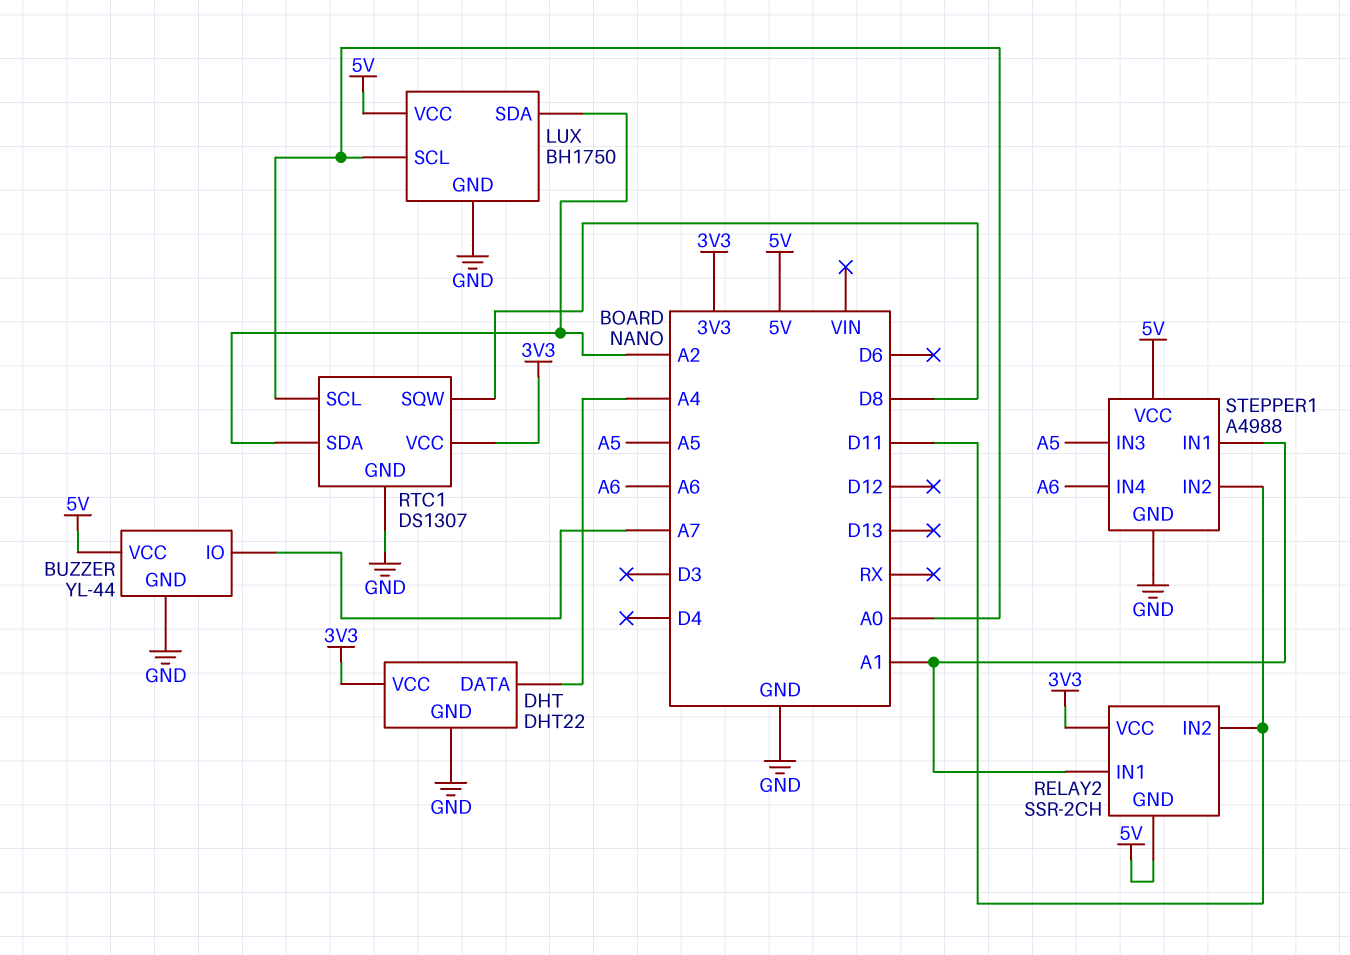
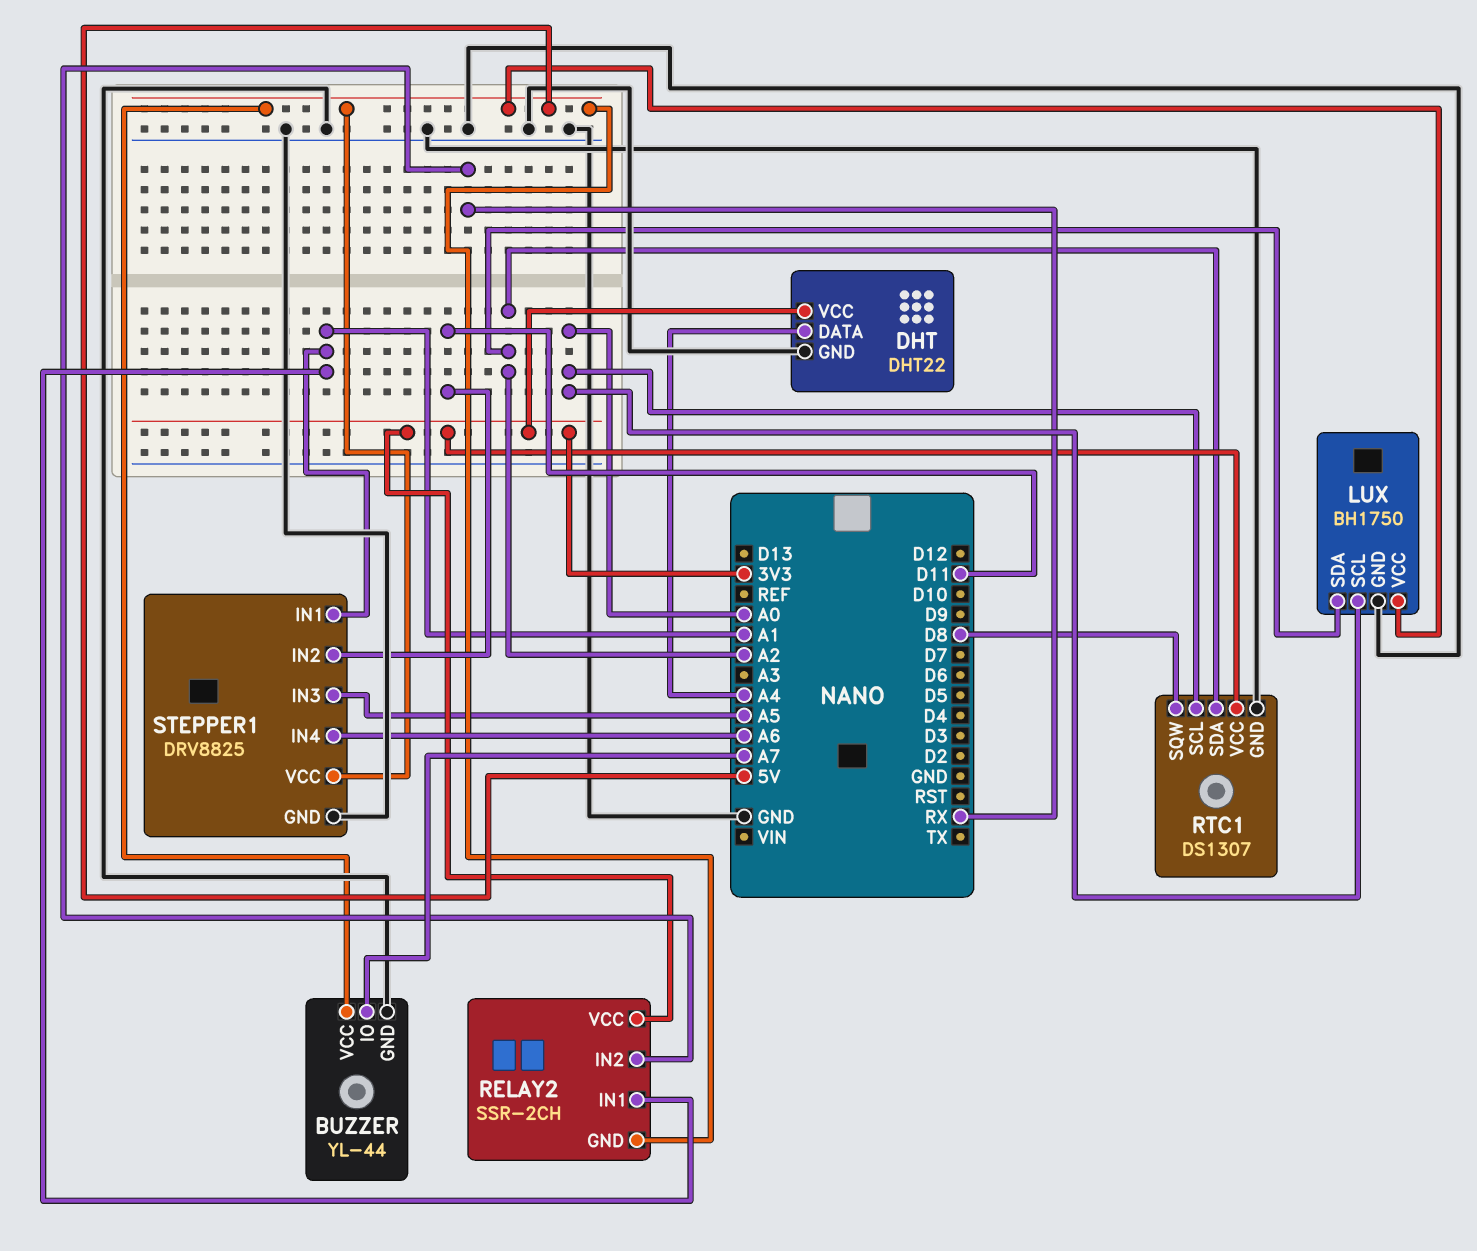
RELAY2 pin IN2: D11 -> RX
STEPPER1: A4988 -> DRV8825

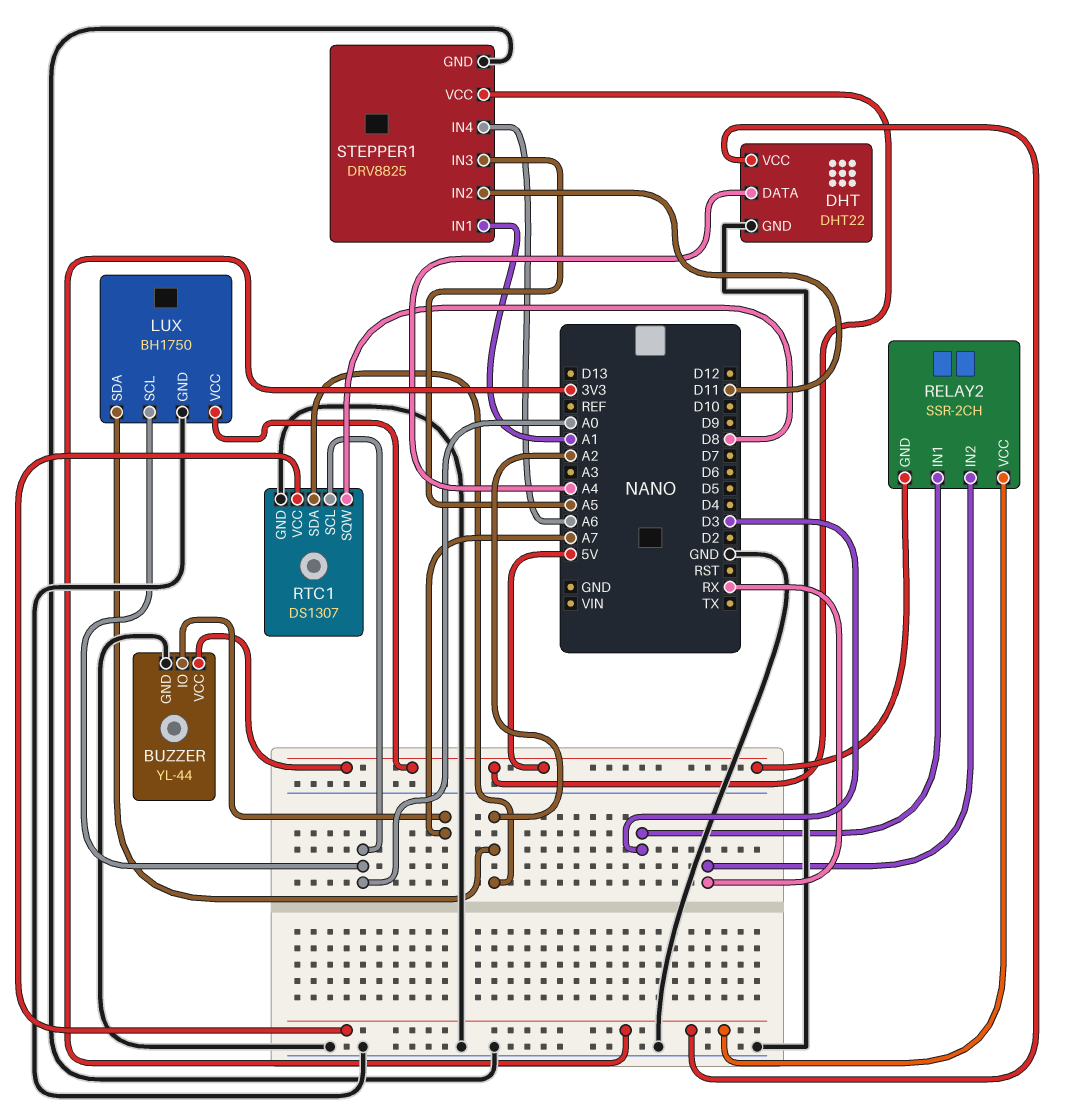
RELAY2 pin IN1: A1 -> D3

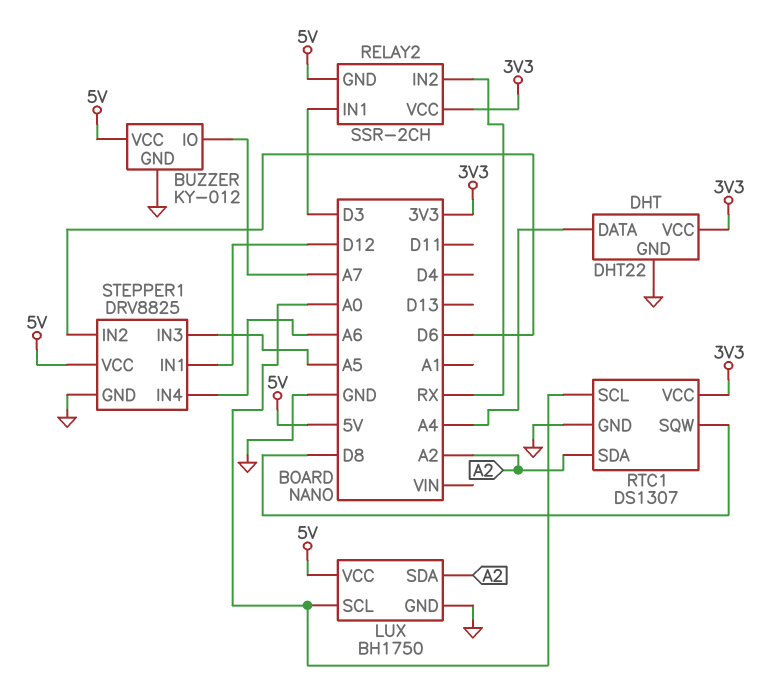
BUZZER: YL-44 -> KY-012
STEPPER1 pin IN1: A1 -> D12
STEPPER1 pin IN2: D11 -> D6

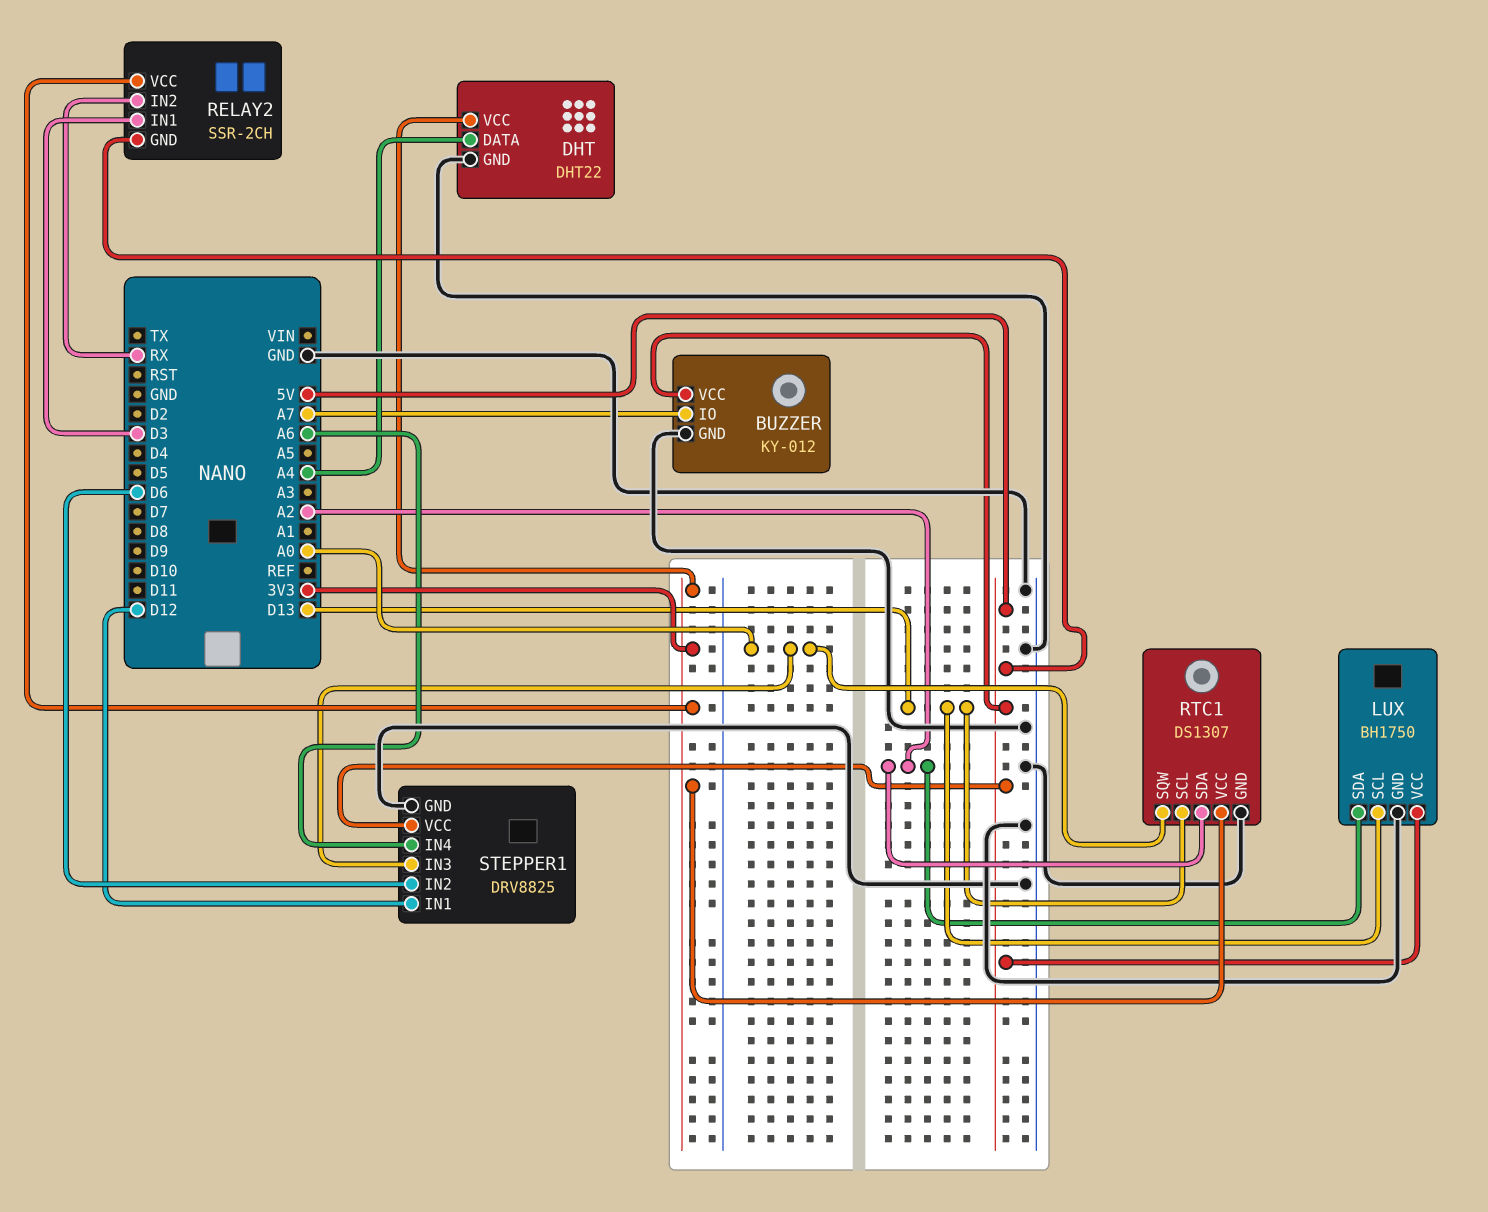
LUX pin SCL: A0 -> D13
RTC1 pin SCL: A0 -> D13
RTC1 pin SQW: D8 -> A0
STEPPER1 pin IN3: A5 -> A0

